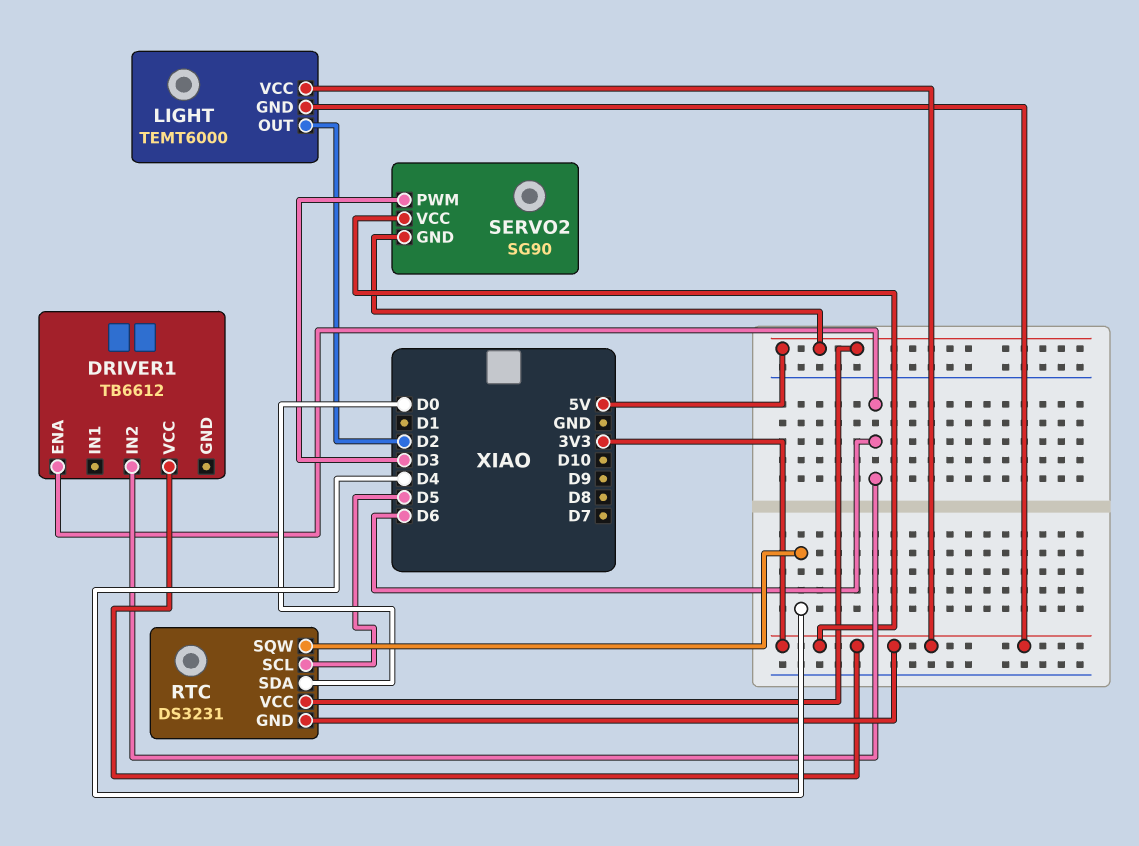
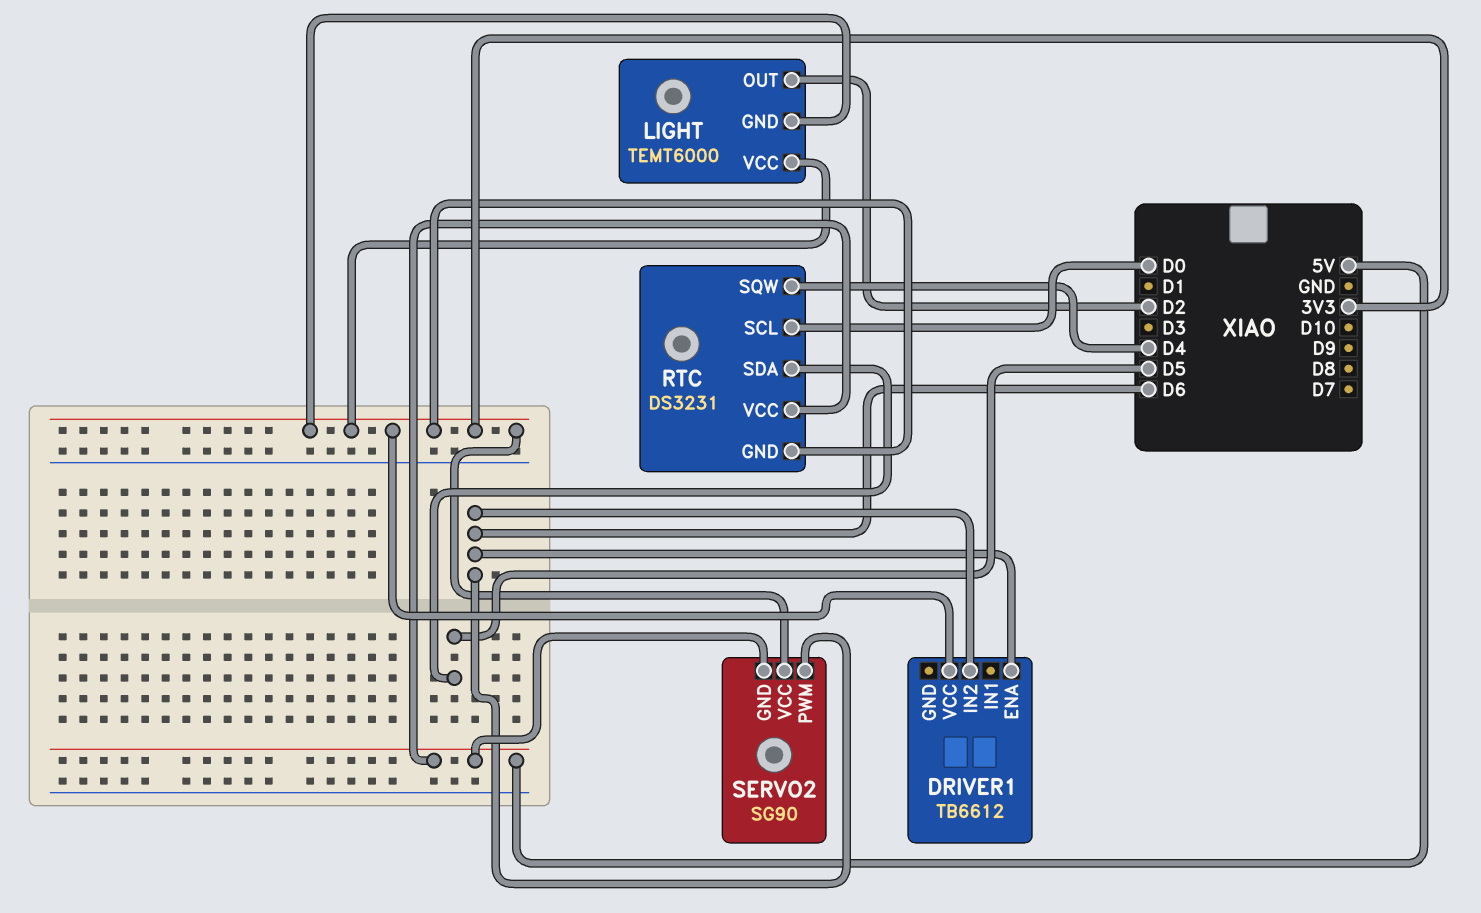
RTC pin SCL: D5 -> D0
RTC pin SDA: D0 -> D5
SERVO2 pin PWM: D3 -> D6

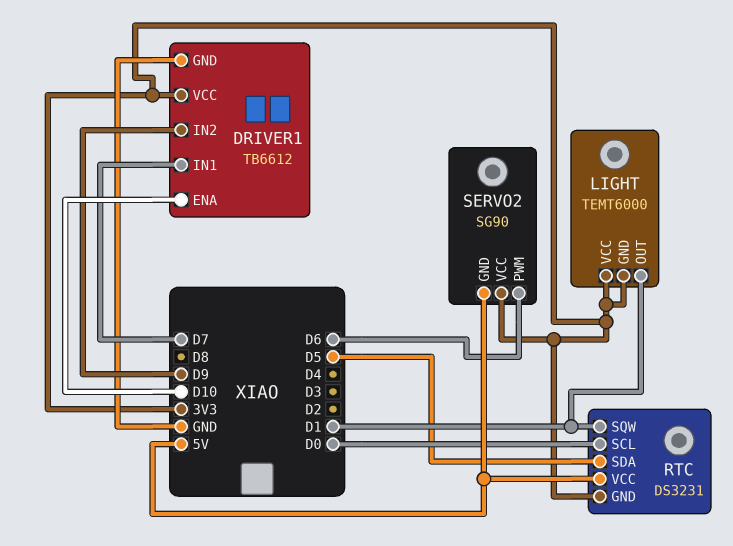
DRIVER1 pin ENA: D6 -> D10
DRIVER1 pin GND: none -> GND
DRIVER1 pin IN1: none -> D7
DRIVER1 pin IN2: D6 -> D9
LIGHT pin OUT: D2 -> D1
RTC pin SQW: D4 -> D1

